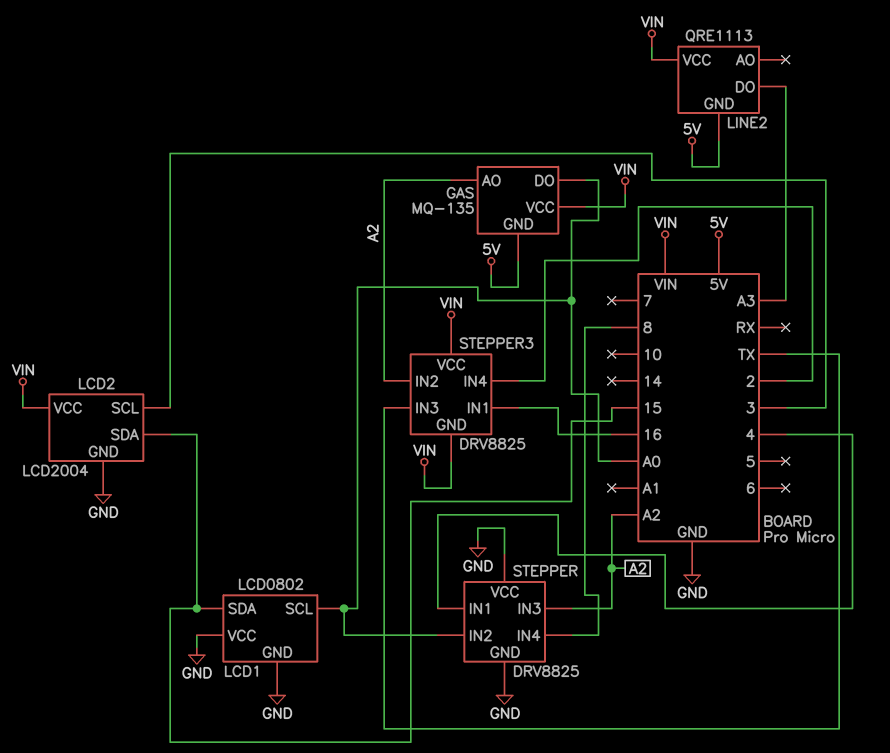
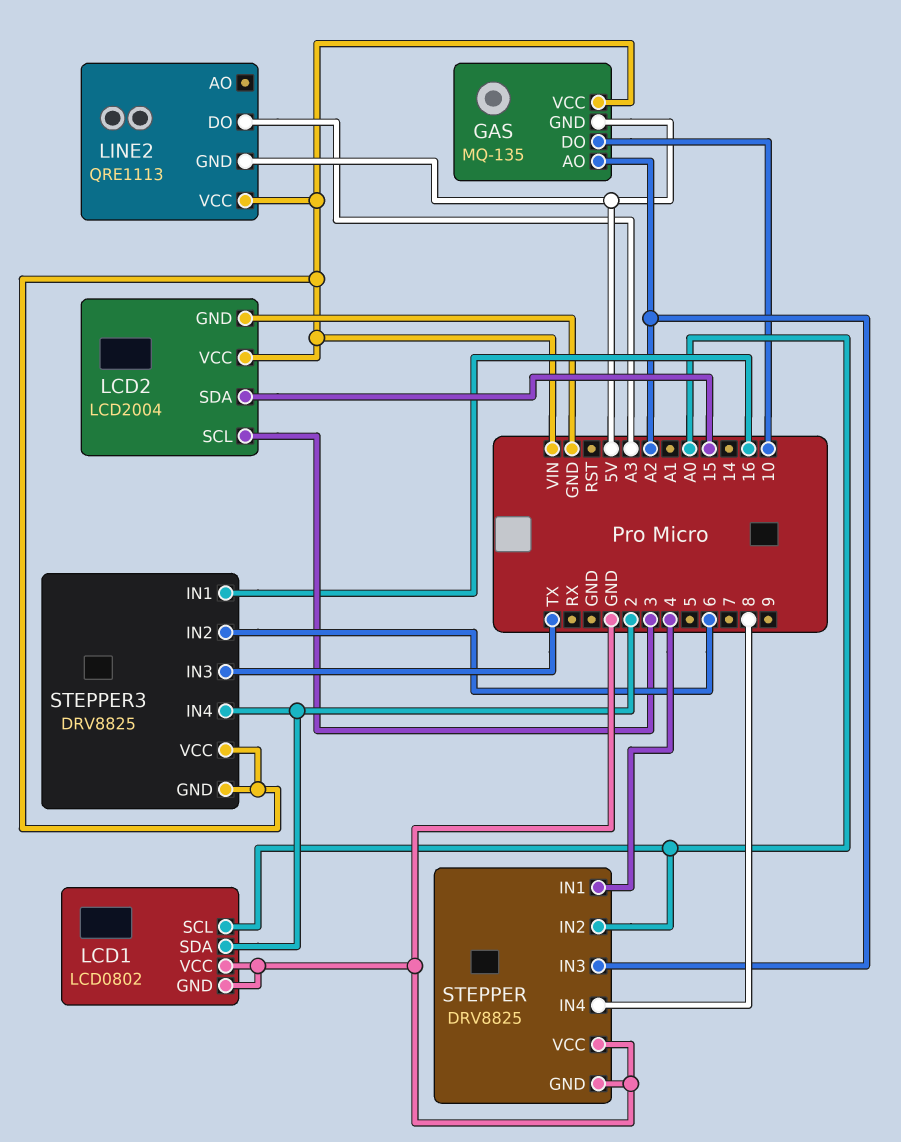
GAS pin DO: A0 -> 10
LCD1 pin SDA: 15 -> 2
STEPPER3 pin IN2: A2 -> 6

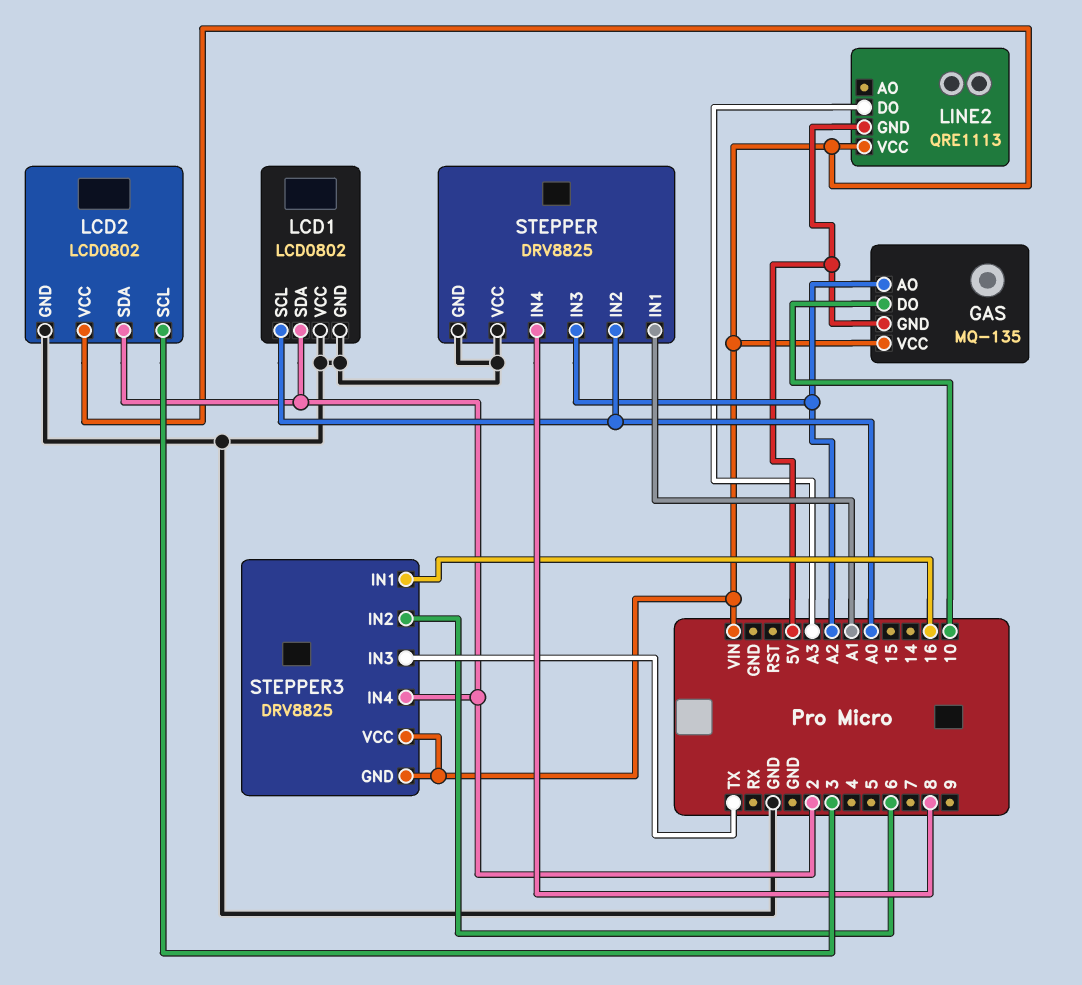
LCD2: LCD2004 -> LCD0802
LCD2 pin SDA: 15 -> 2
STEPPER pin IN1: 4 -> A1

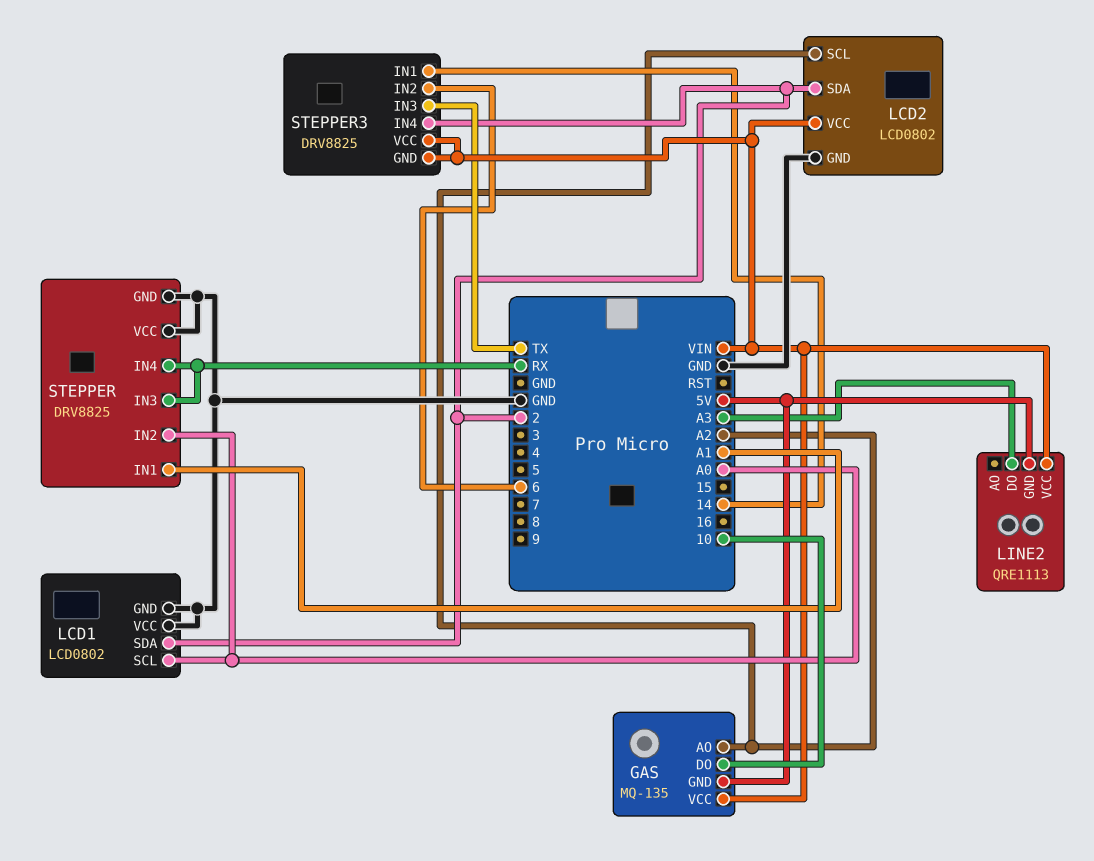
LCD2 pin SCL: 3 -> A2
STEPPER pin IN3: A2 -> RX
STEPPER pin IN4: 8 -> RX
STEPPER3 pin IN1: 16 -> 14

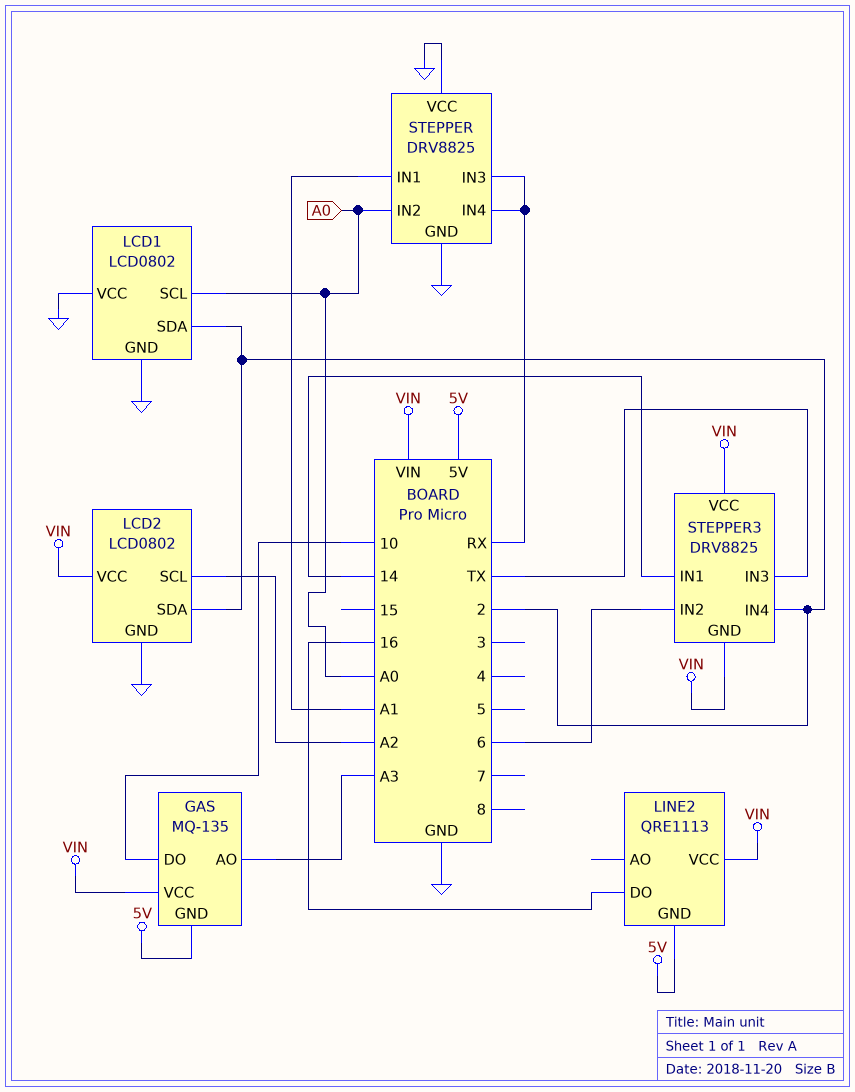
GAS pin AO: A2 -> A3
LINE2 pin DO: A3 -> 16

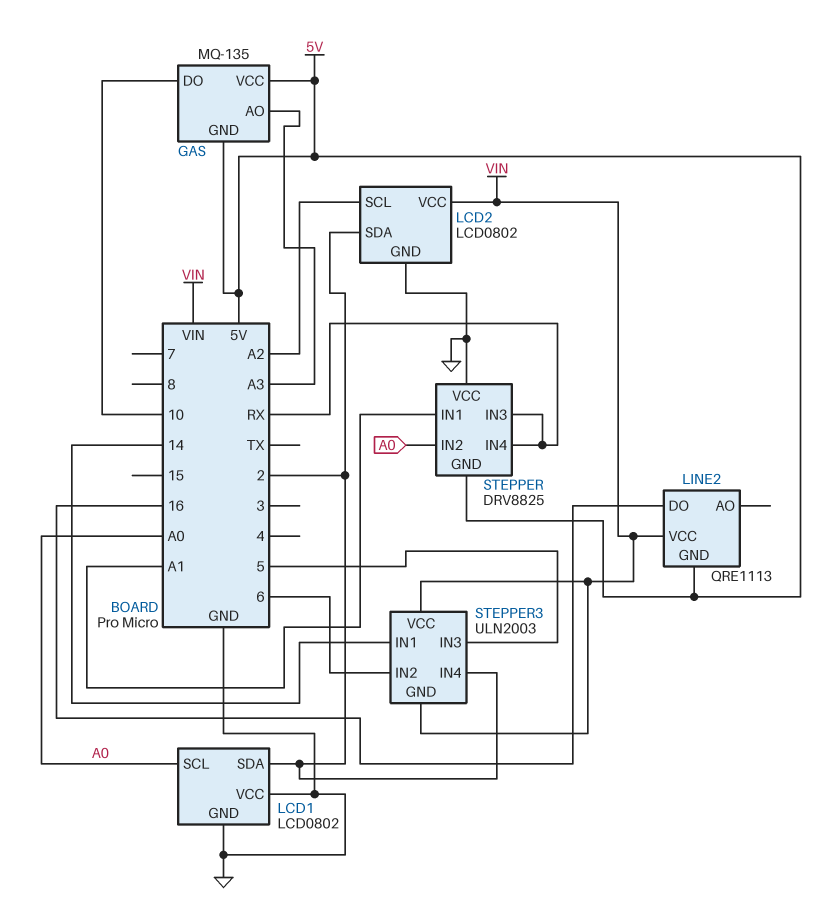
GAS pin VCC: VIN -> 5V
STEPPER pin GND: GND -> 5V
STEPPER3: DRV8825 -> ULN2003
STEPPER3 pin IN3: TX -> 5

